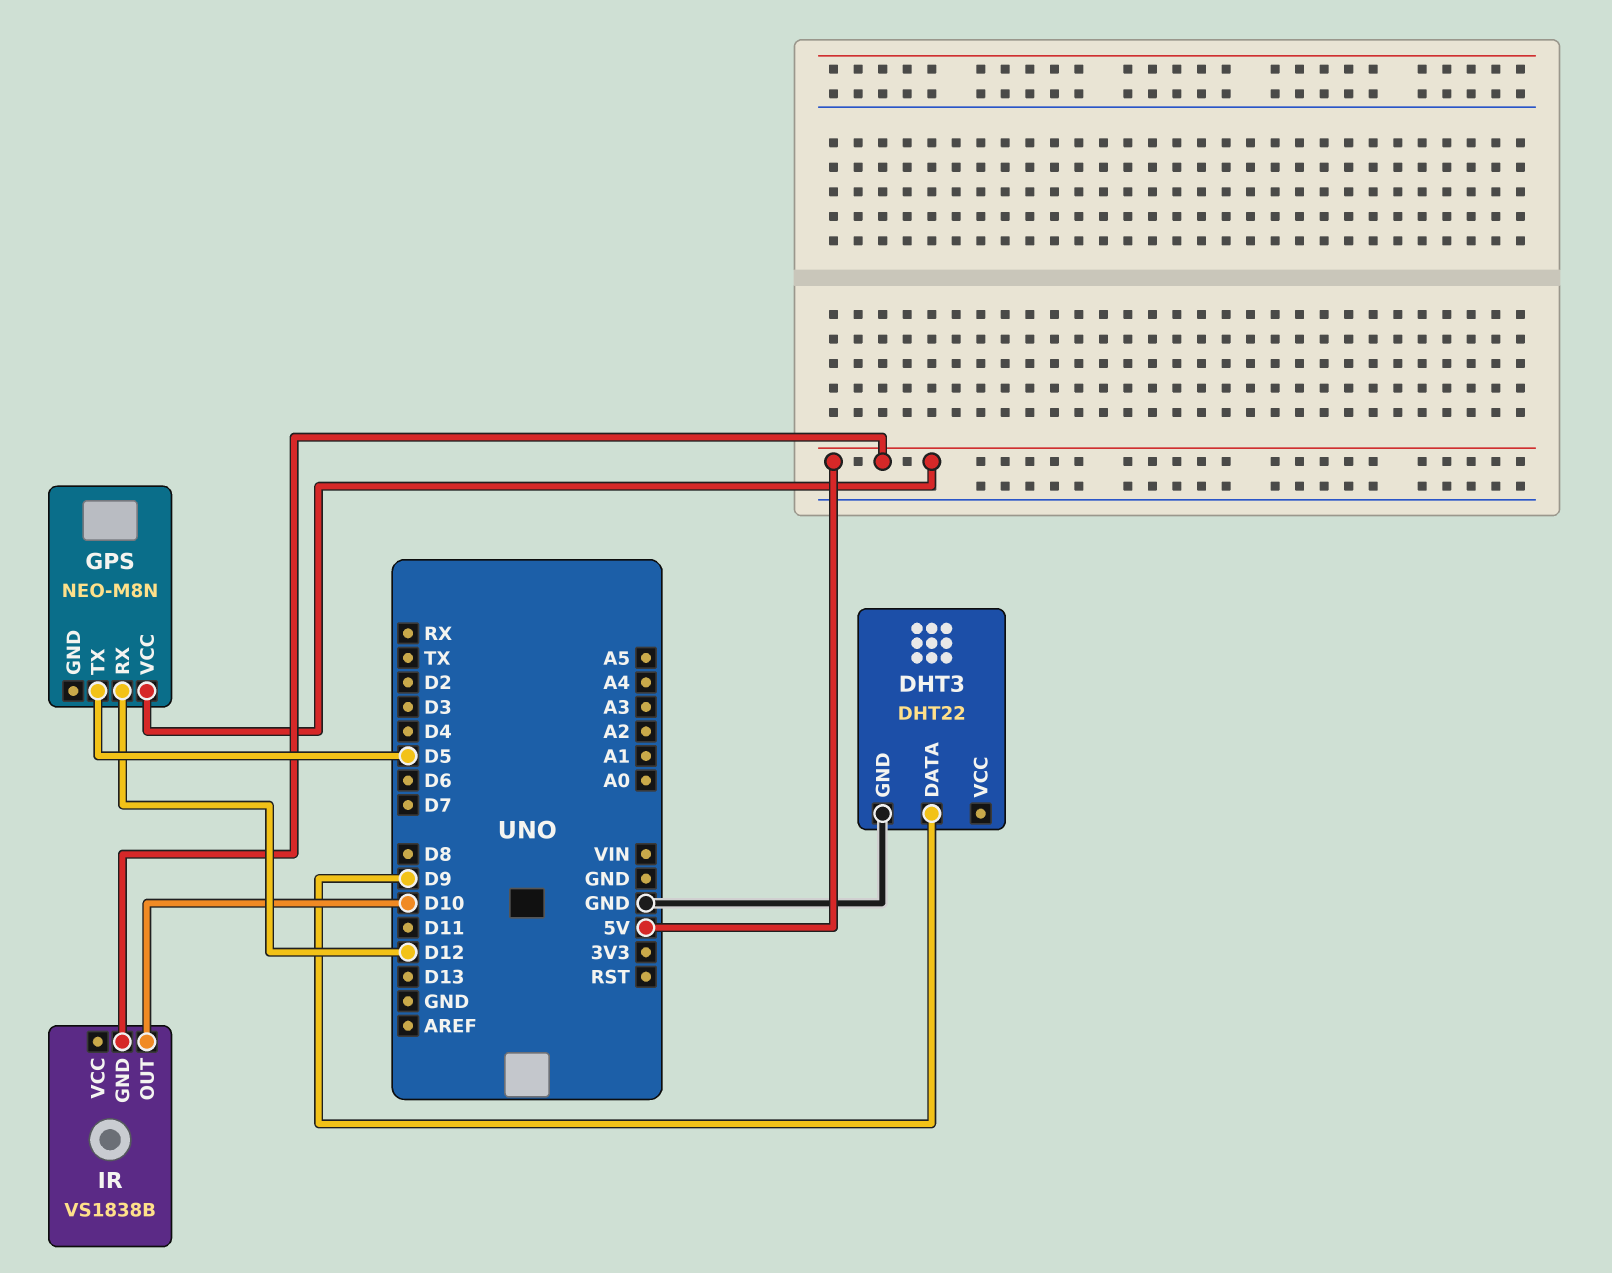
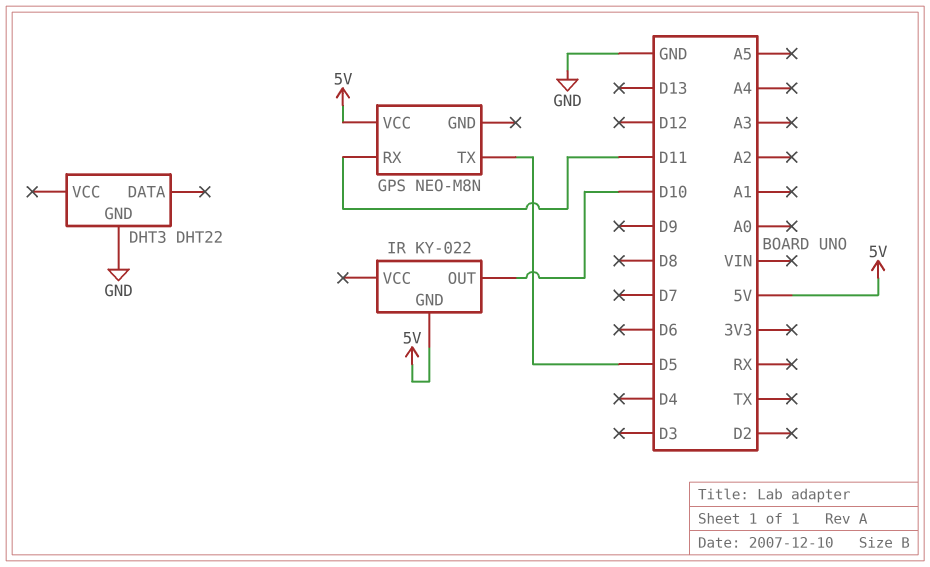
DHT3 pin DATA: D9 -> none
GPS pin RX: D12 -> D11
IR: VS1838B -> KY-022

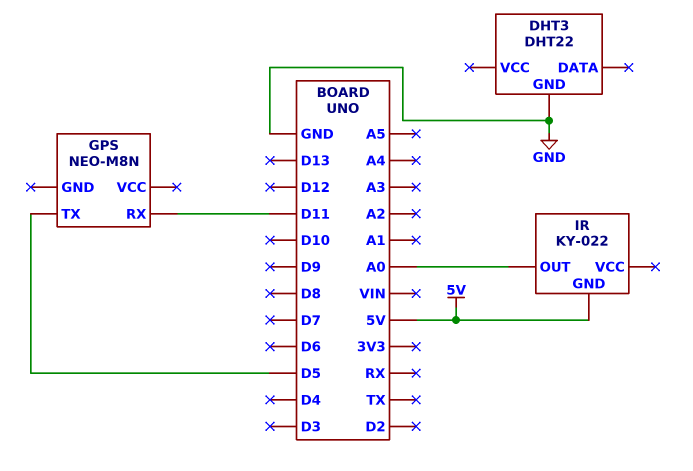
GPS pin VCC: 5V -> none
IR pin OUT: D10 -> A0

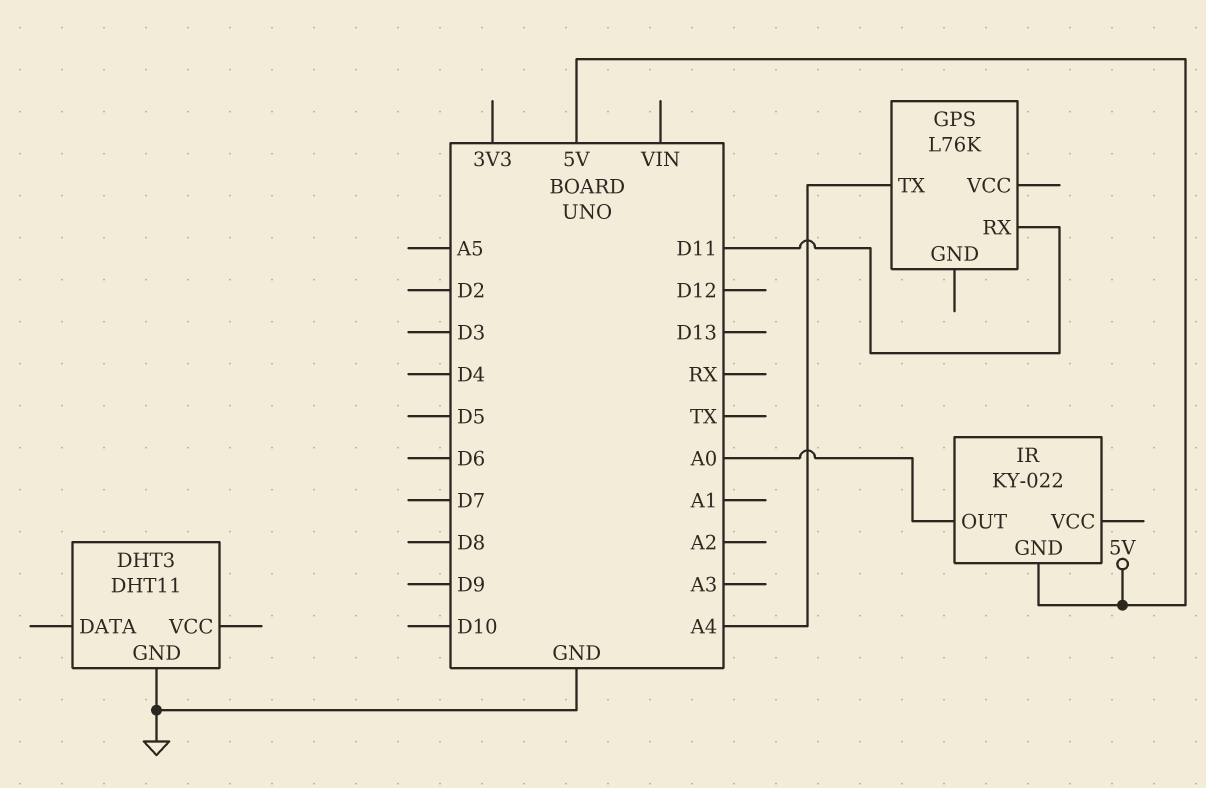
DHT3: DHT22 -> DHT11
GPS: NEO-M8N -> L76K
GPS pin TX: D5 -> A4

